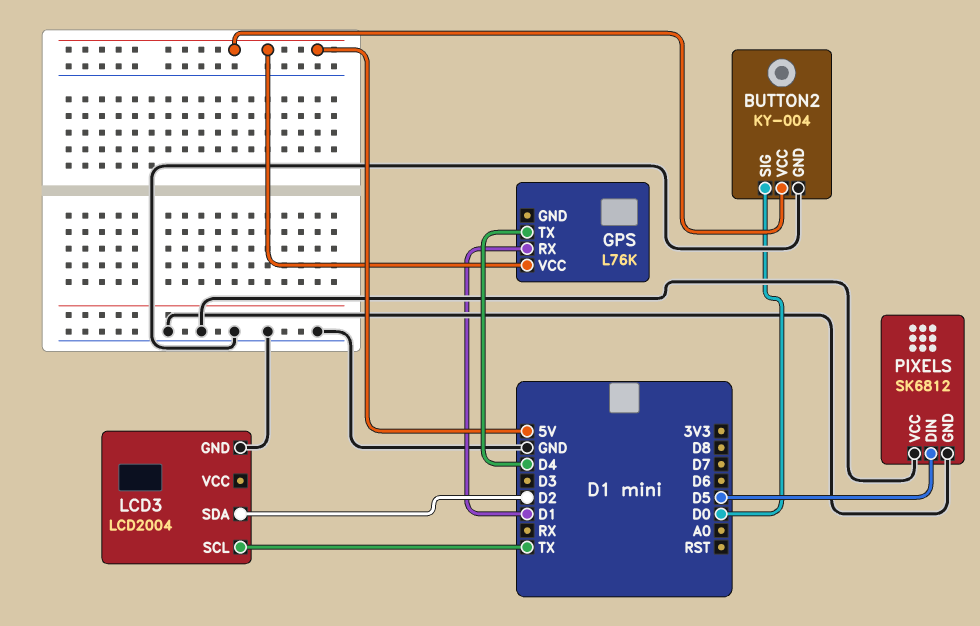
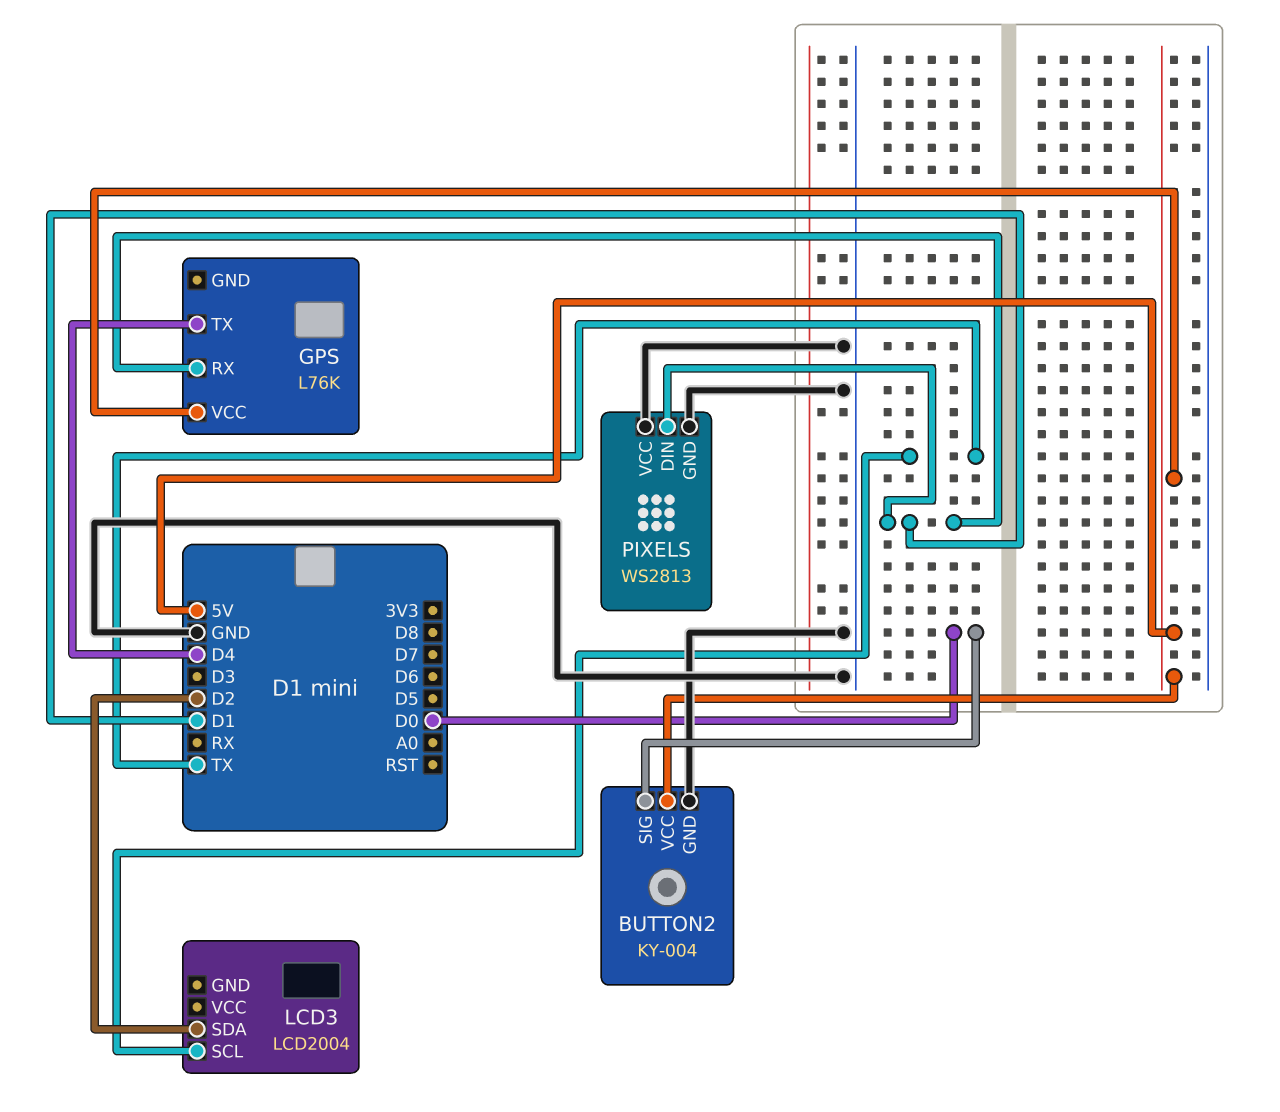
LCD3 pin GND: GND -> none
PIXELS: SK6812 -> WS2813
PIXELS pin DIN: D5 -> D1

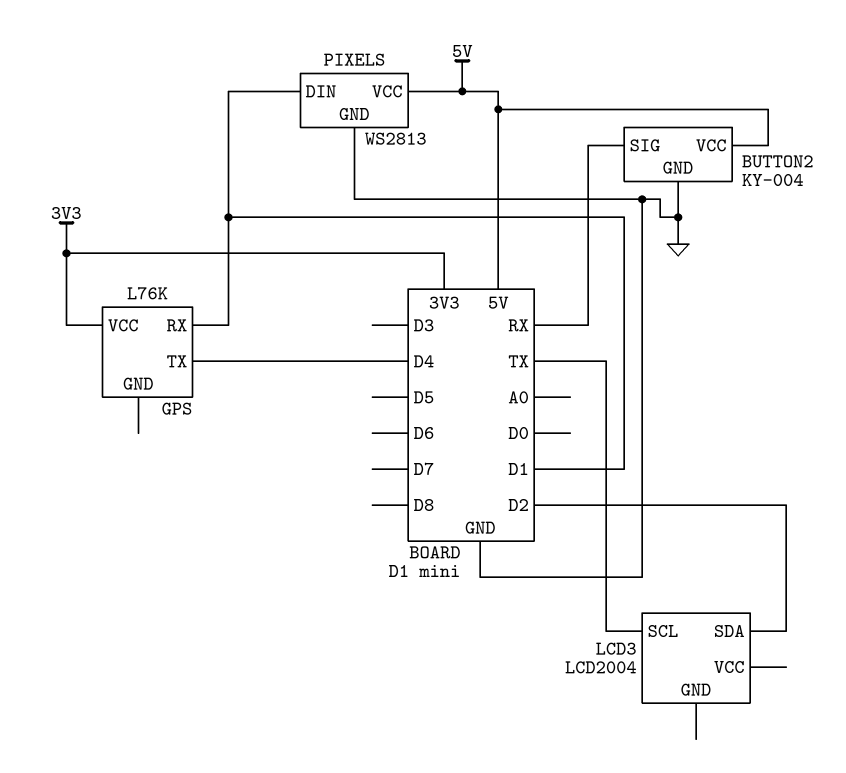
BUTTON2 pin SIG: D0 -> RX
GPS pin VCC: 5V -> 3V3
PIXELS pin VCC: GND -> 5V

